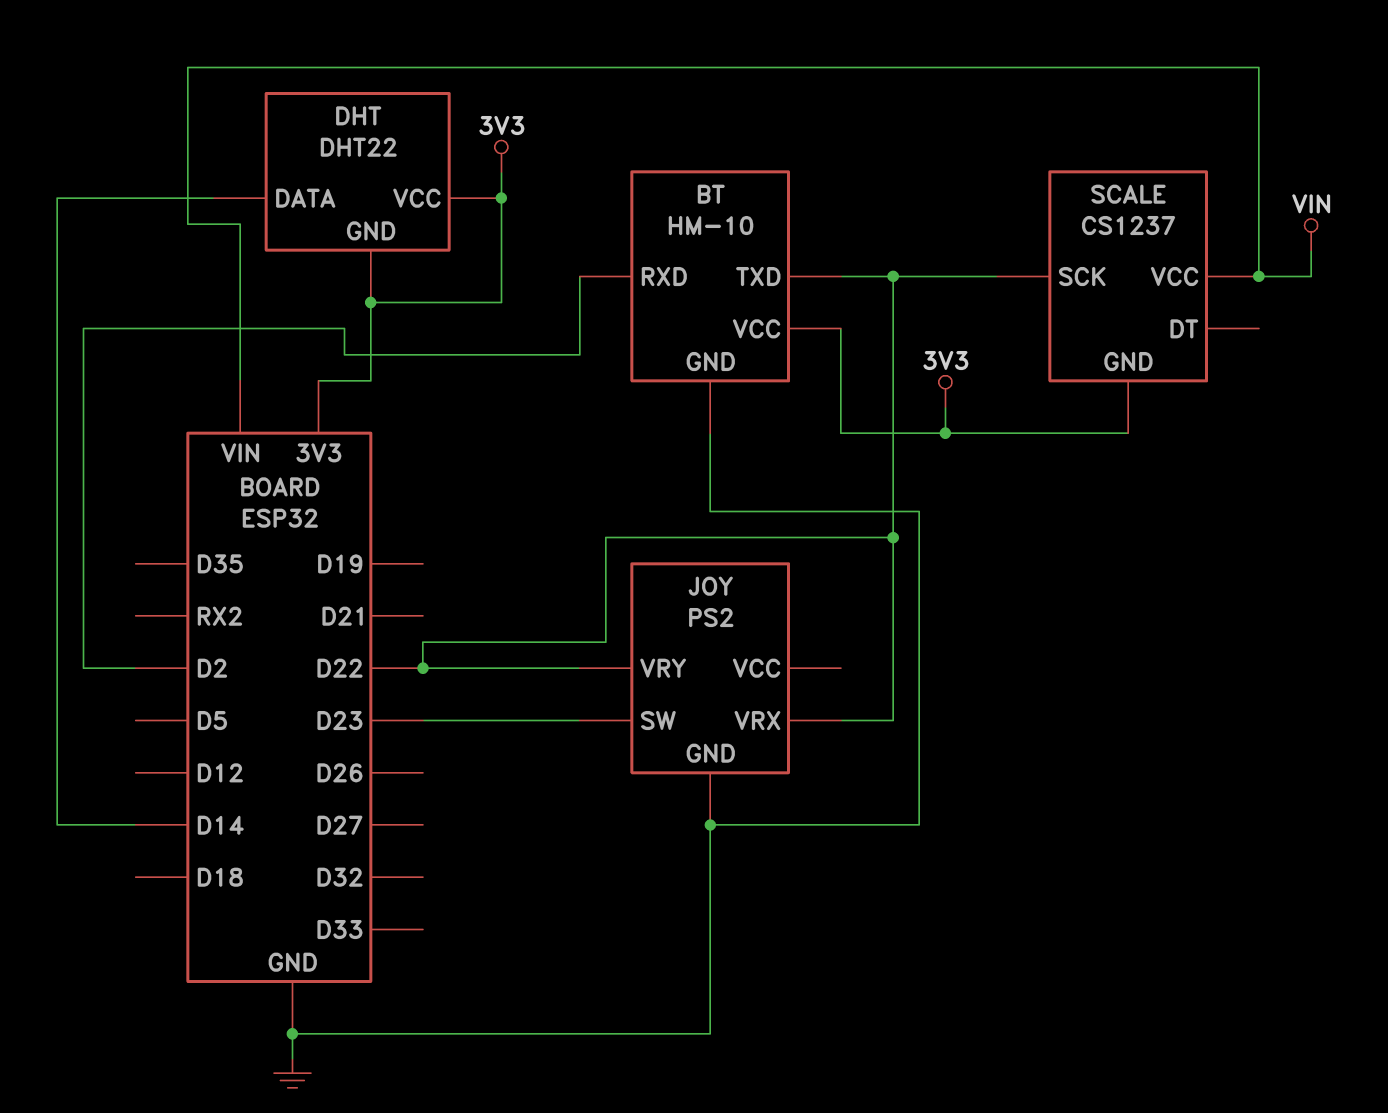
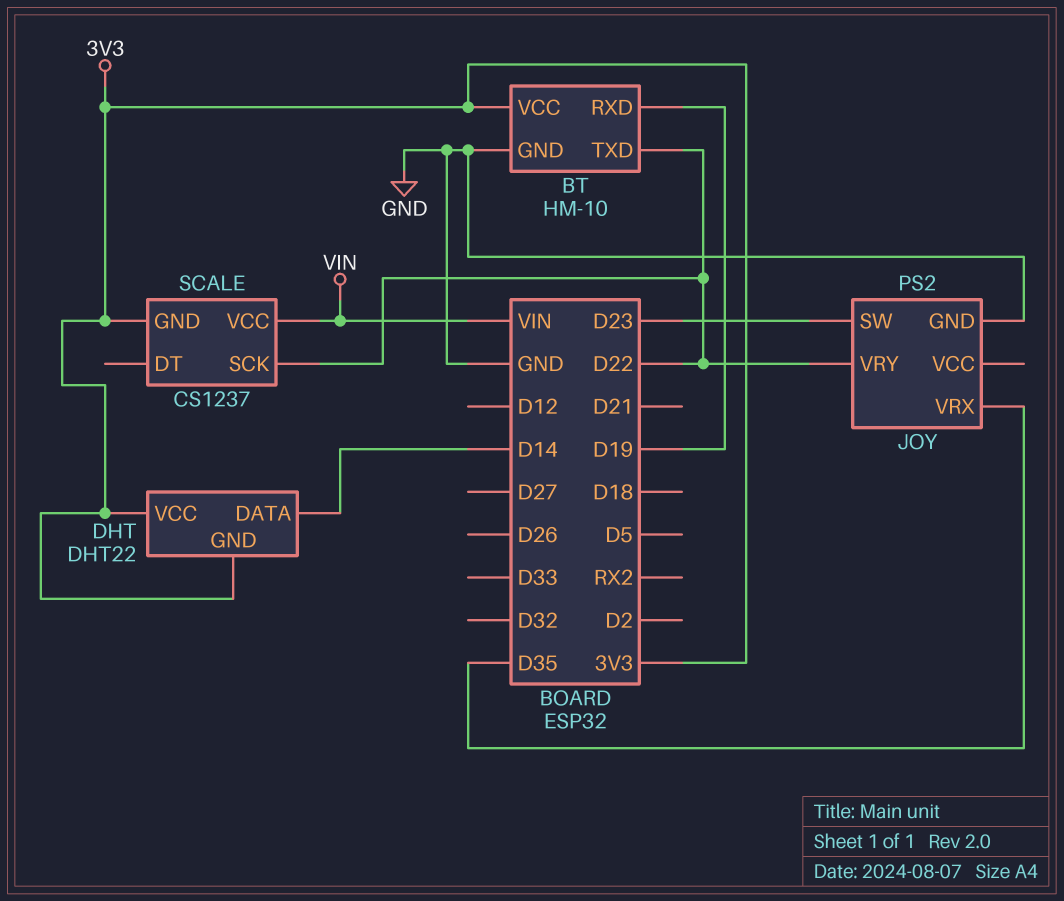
BT pin RXD: D2 -> D19
JOY pin VRX: D22 -> D35

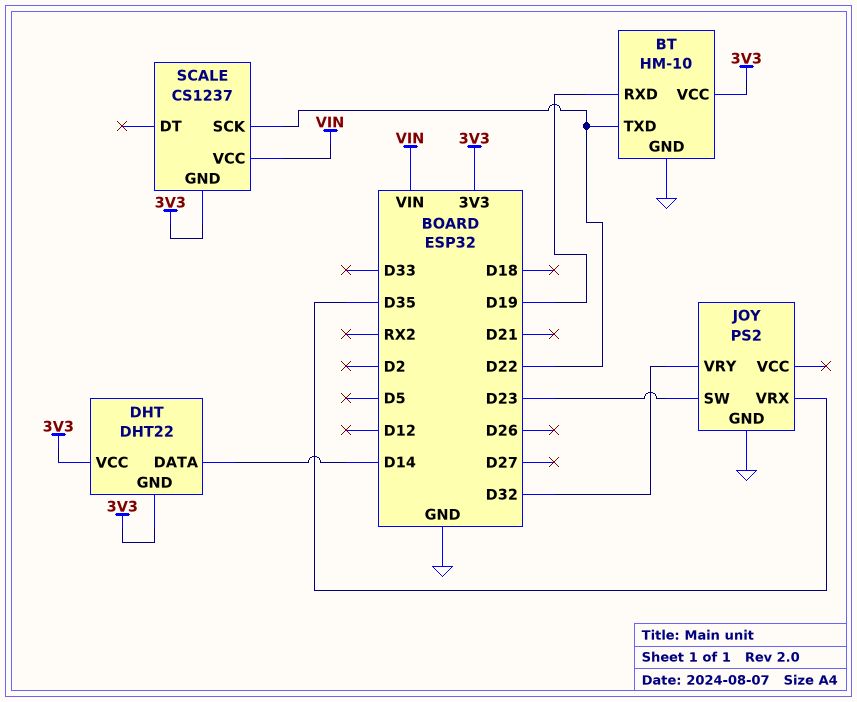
JOY pin VRY: D22 -> D32

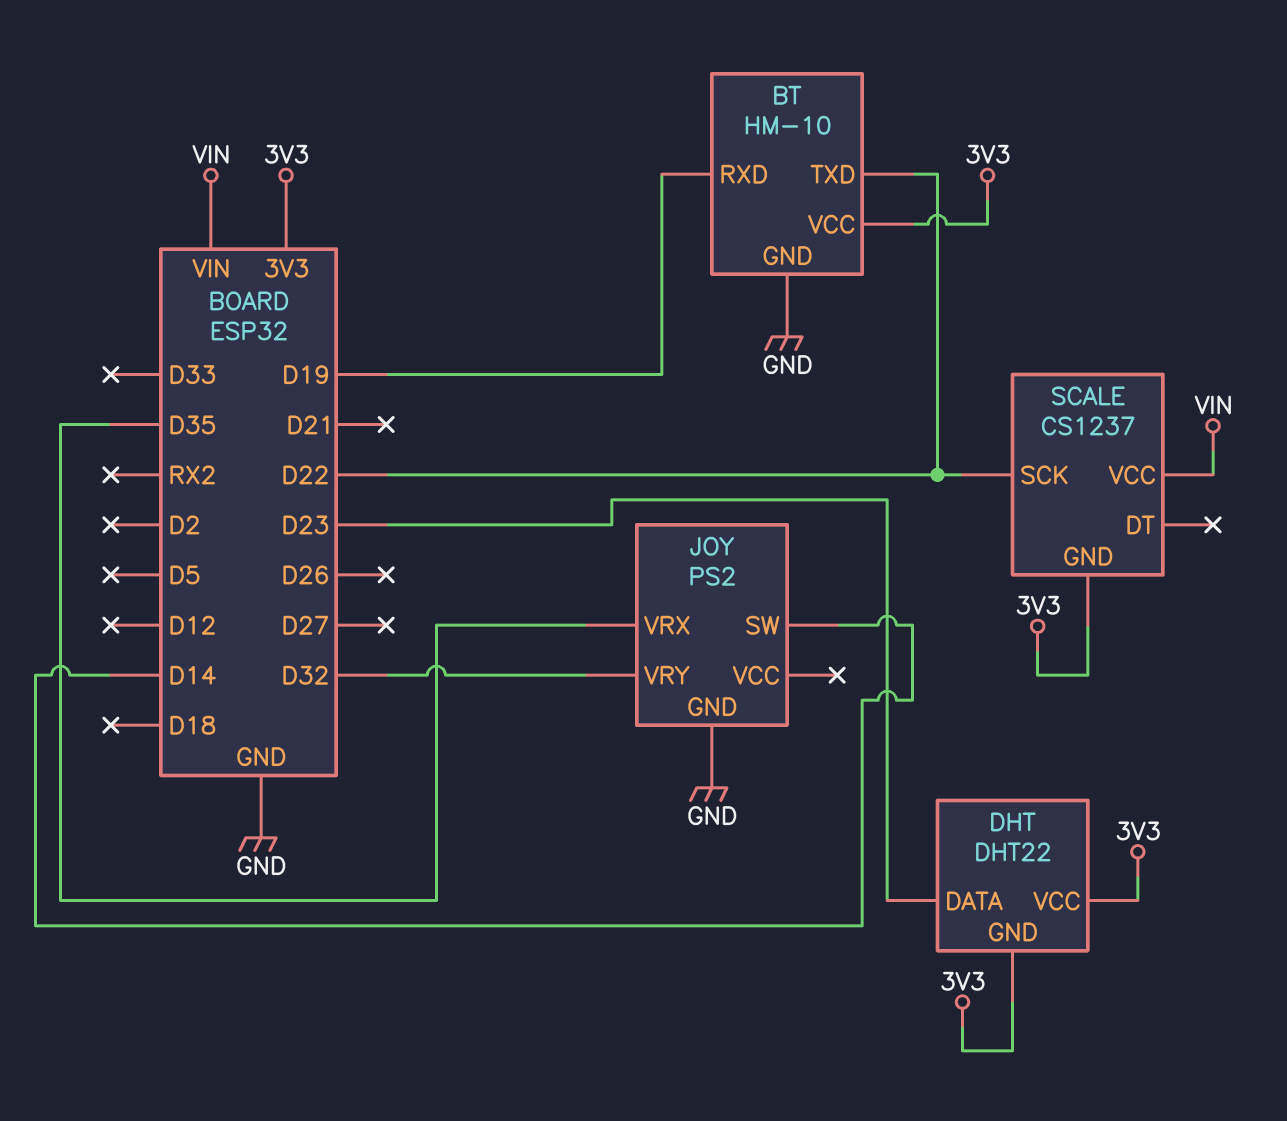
DHT pin DATA: D14 -> D23
JOY pin SW: D23 -> D14

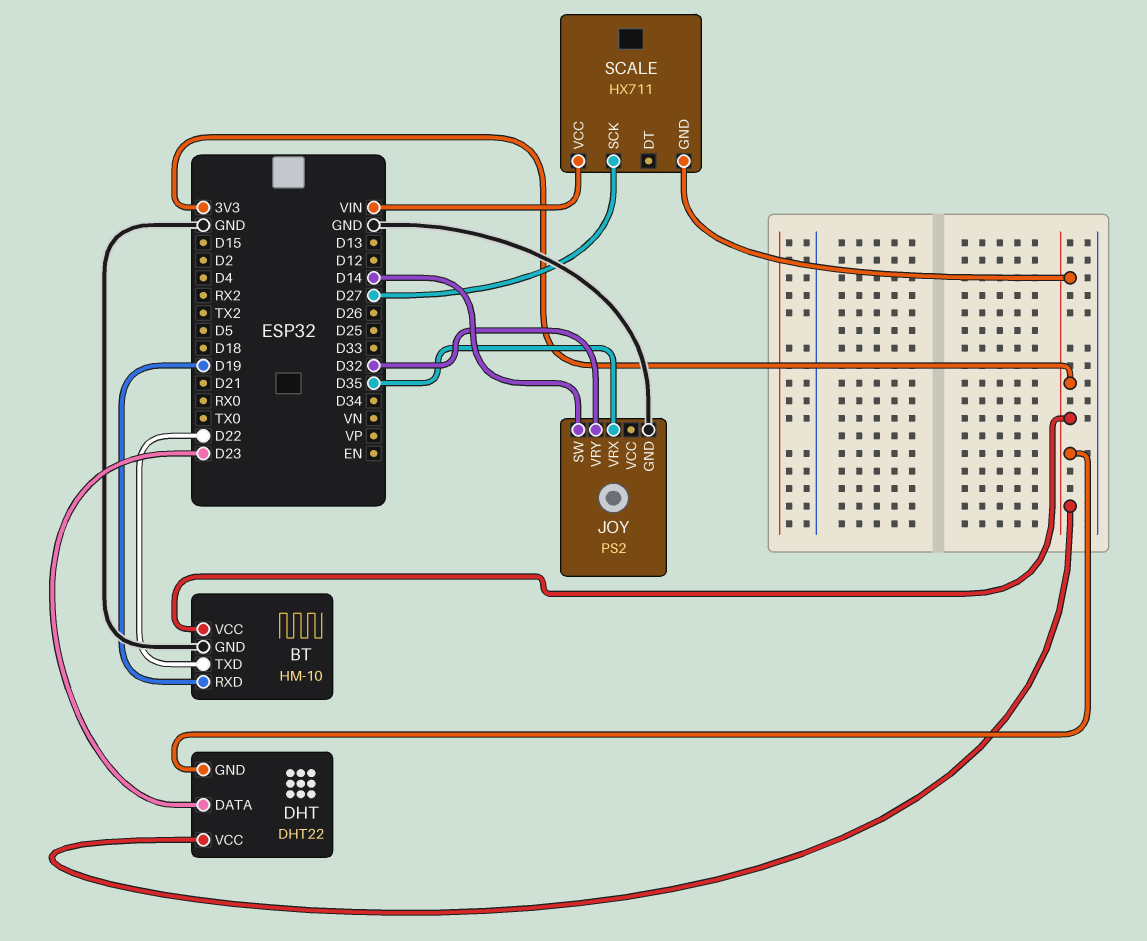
SCALE: CS1237 -> HX711
SCALE pin SCK: D22 -> D27

